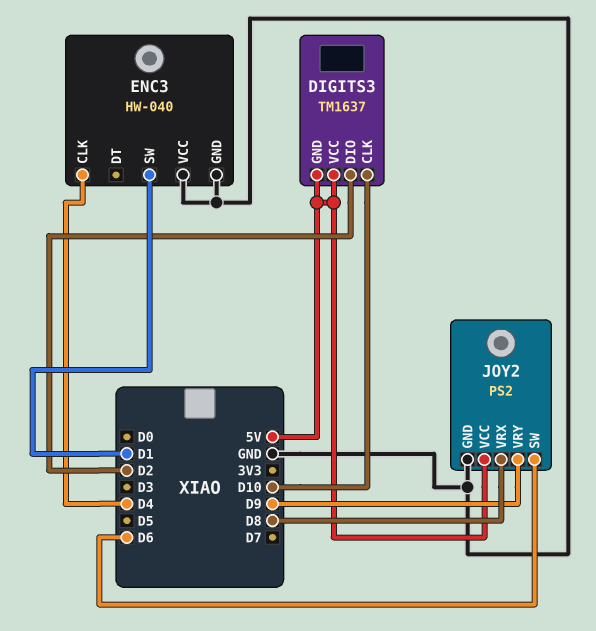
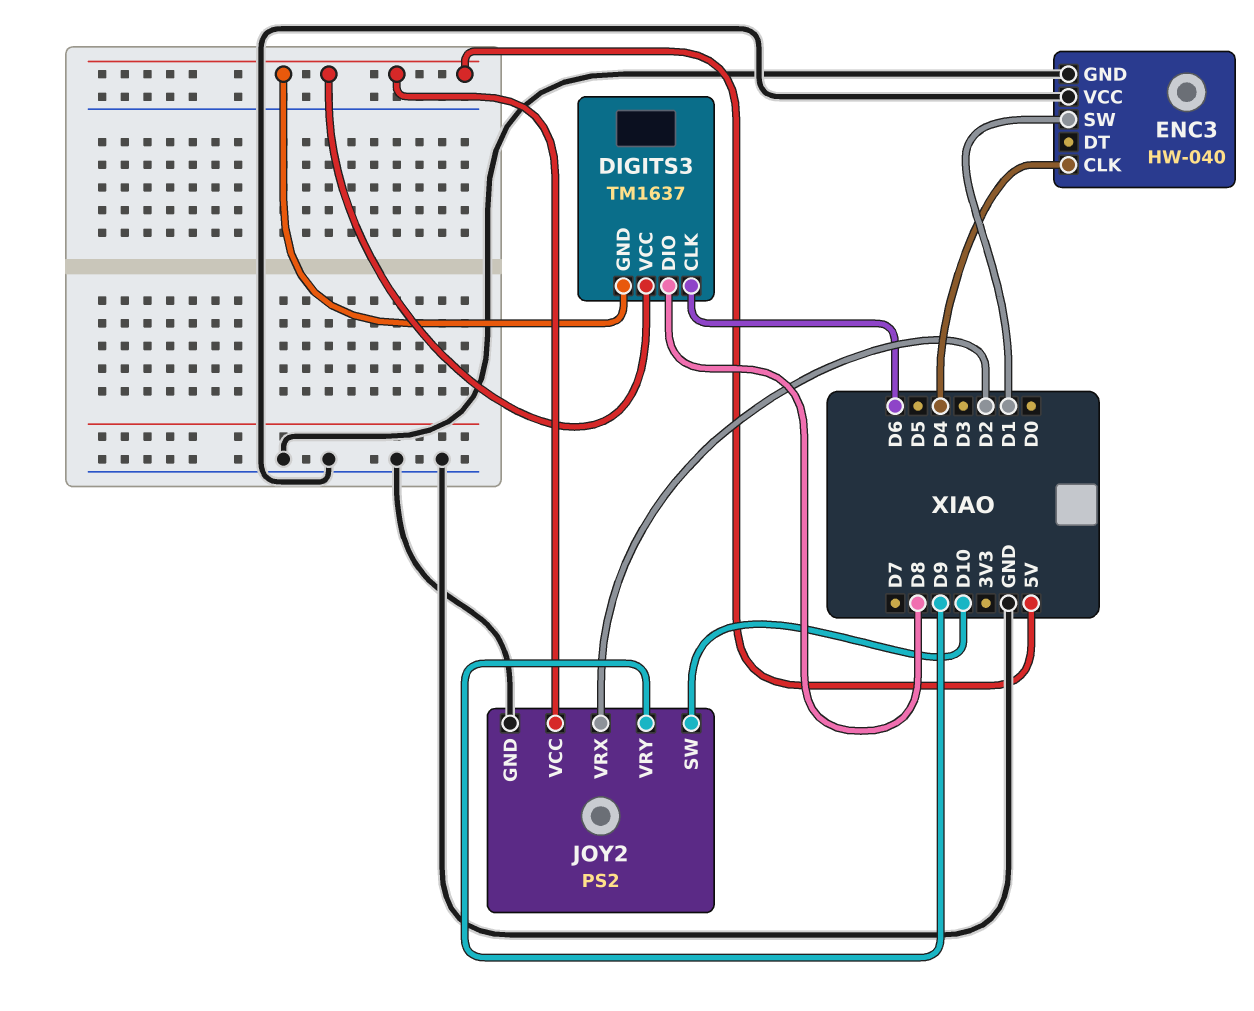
DIGITS3 pin CLK: D10 -> D6
DIGITS3 pin DIO: D2 -> D8
JOY2 pin SW: D6 -> D10
JOY2 pin VRX: D8 -> D2

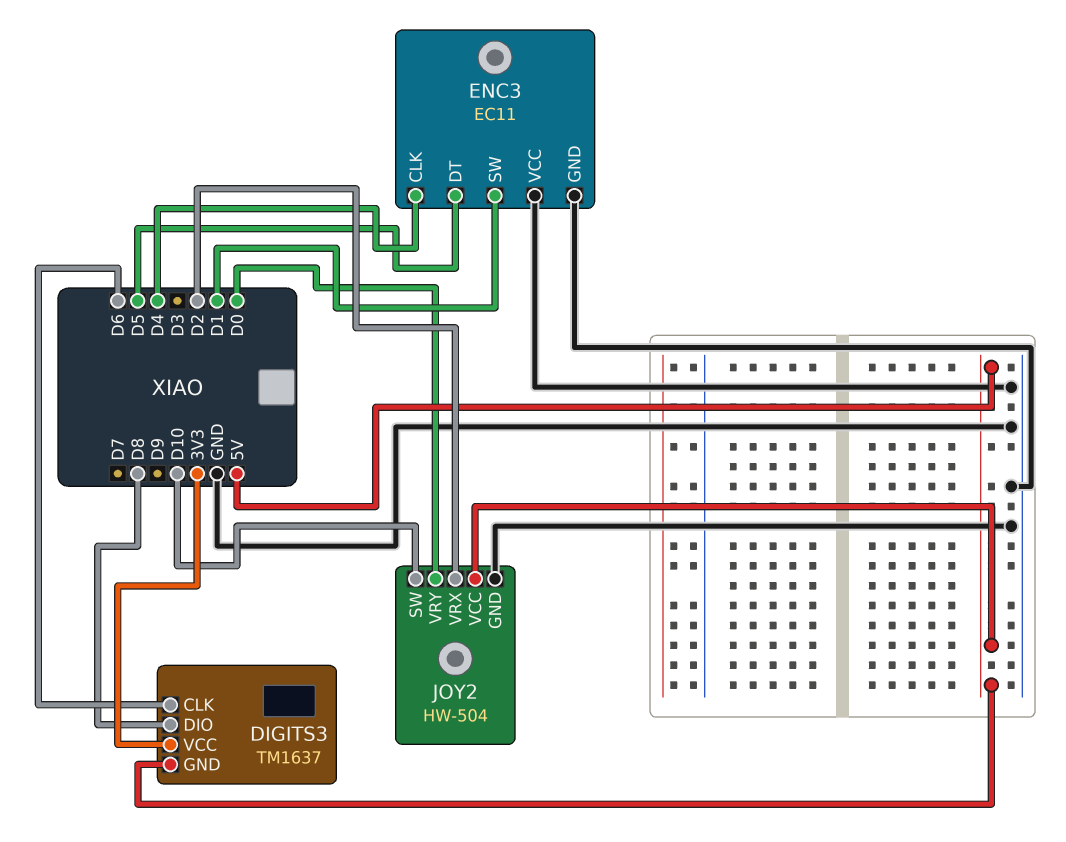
DIGITS3 pin VCC: 5V -> 3V3
ENC3: HW-040 -> EC11
ENC3 pin DT: none -> D5
JOY2: PS2 -> HW-504
JOY2 pin VRY: D9 -> D0

